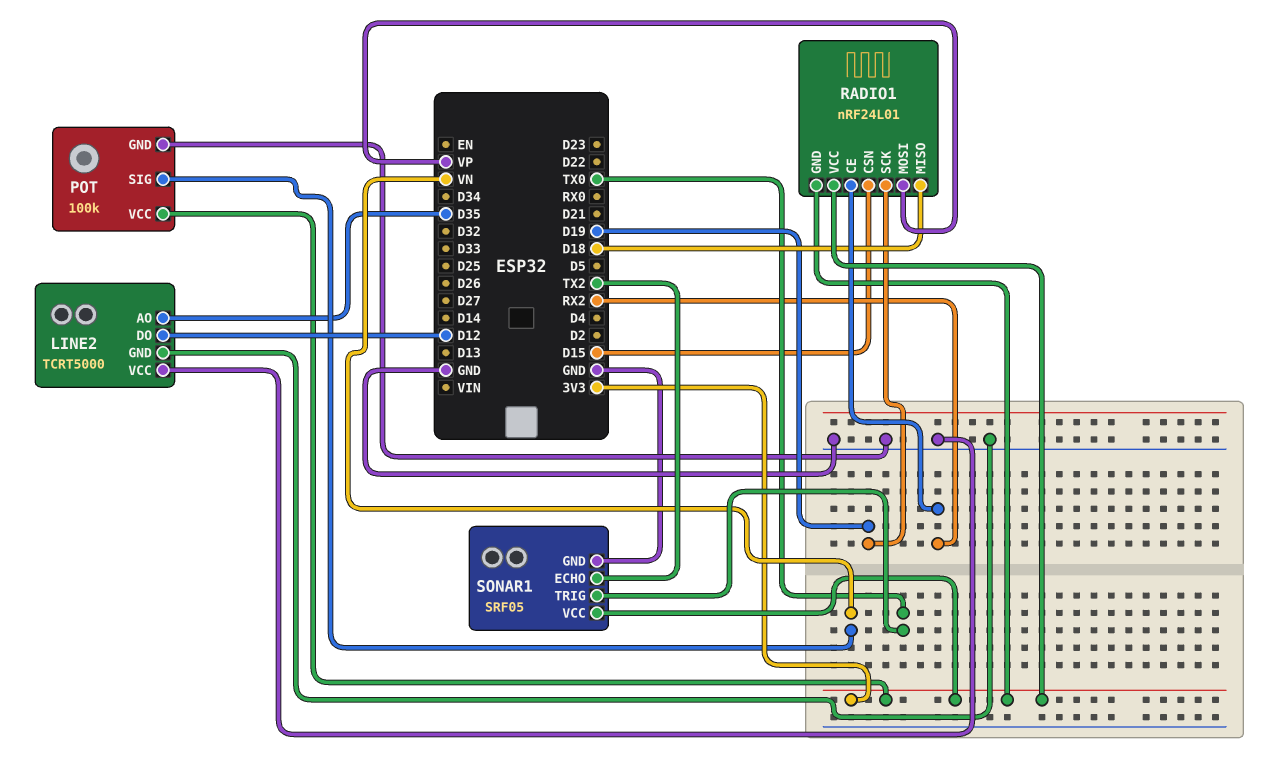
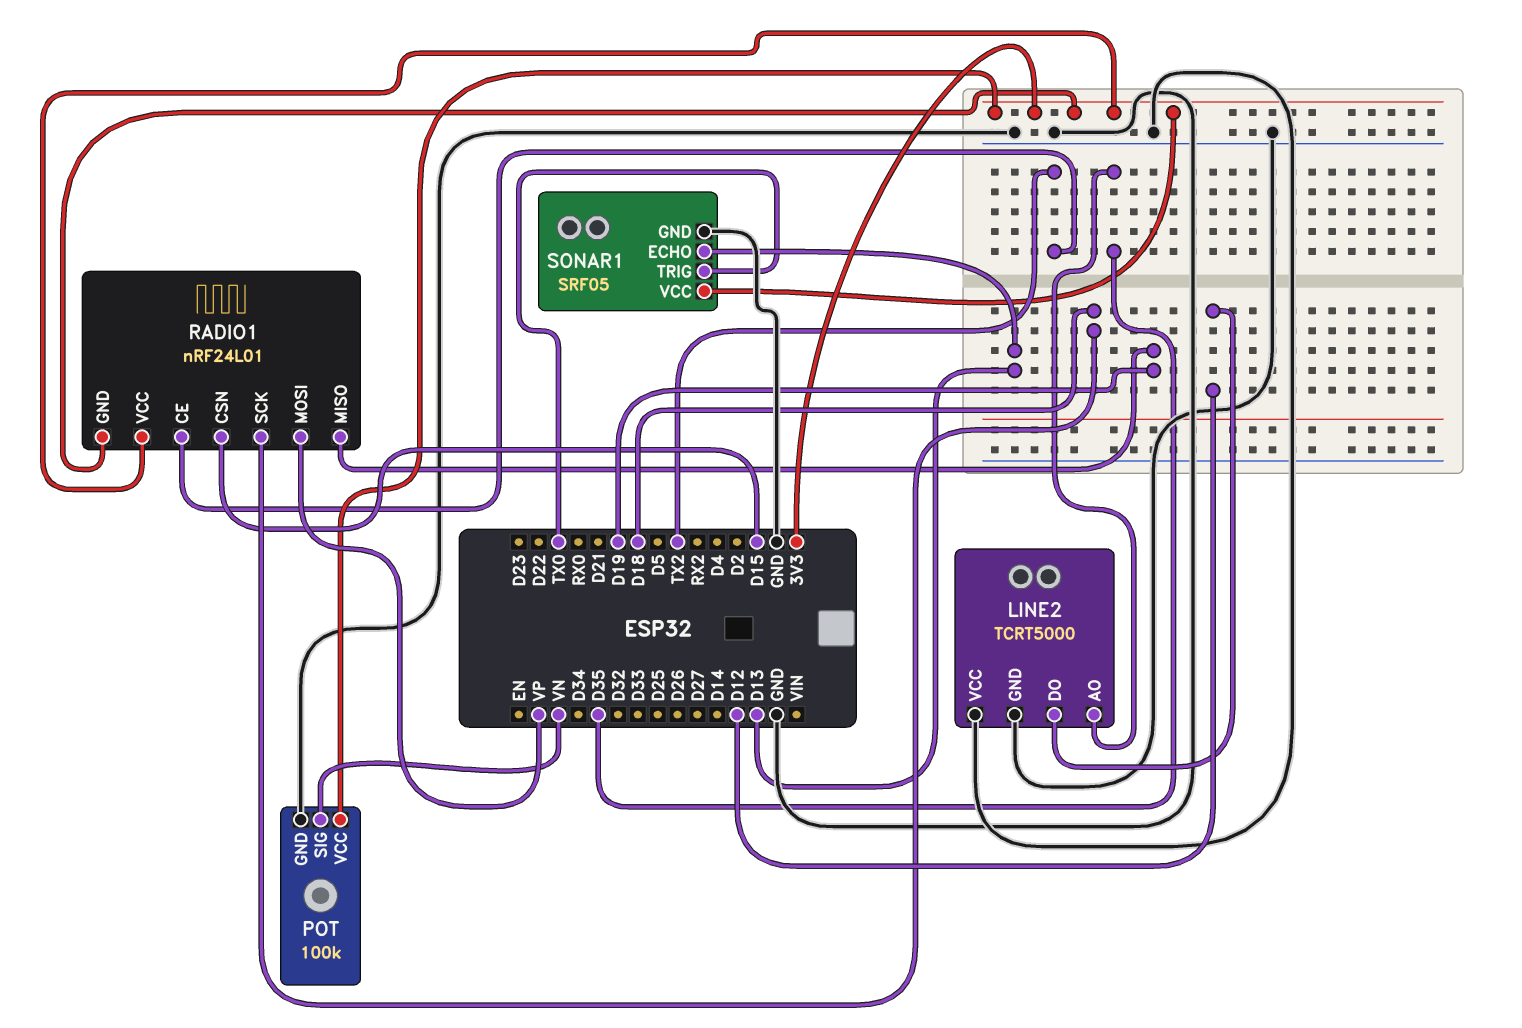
RADIO1 pin CE: RX2 -> TX2
RADIO1 pin MISO: D18 -> D19
RADIO1 pin SCK: D19 -> D18
SONAR1 pin ECHO: TX2 -> D13

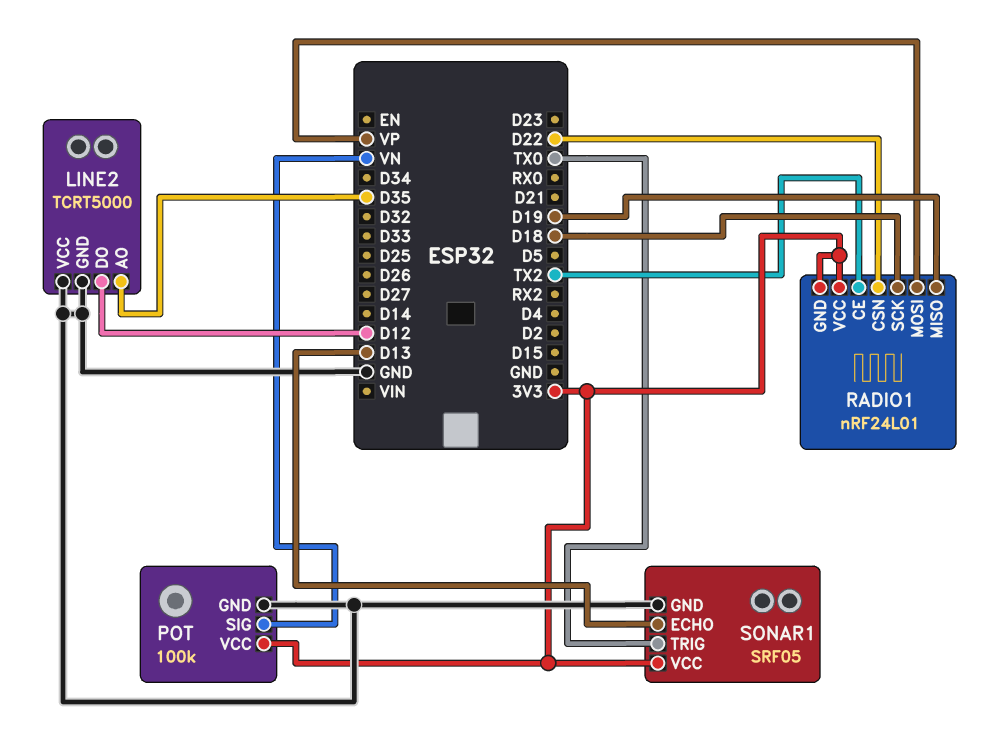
RADIO1 pin CSN: D15 -> D22

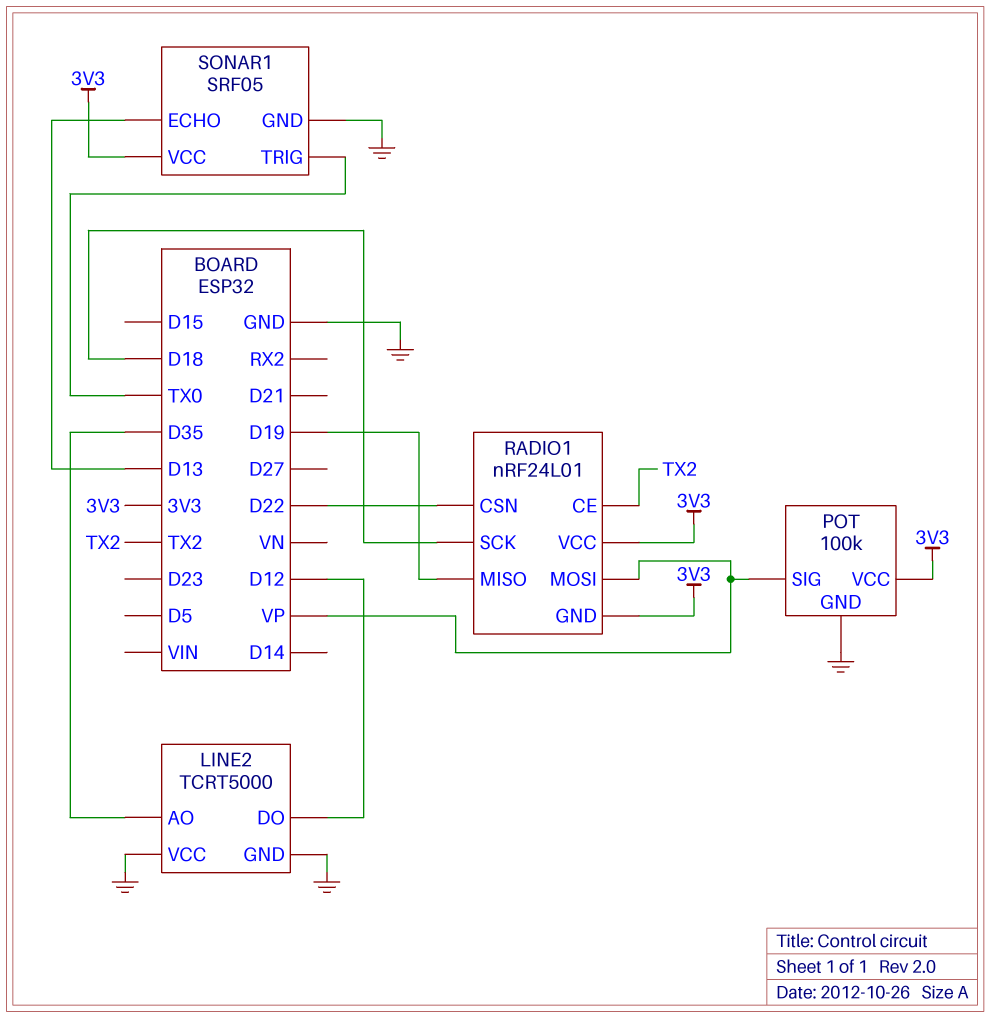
POT pin SIG: VN -> VP

